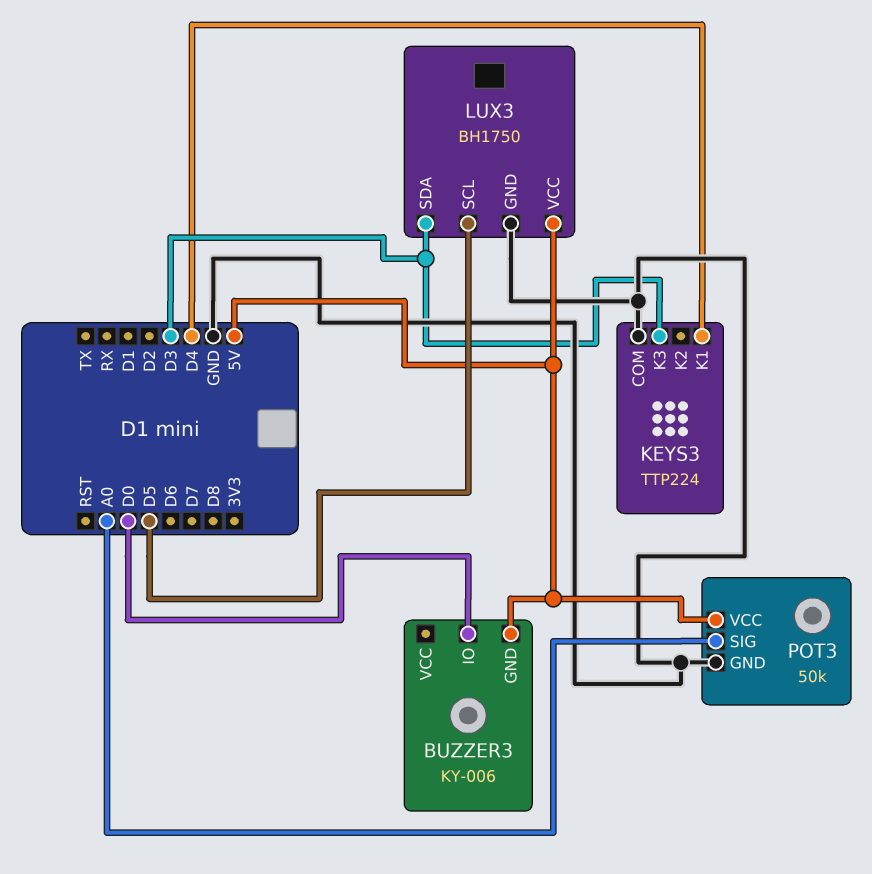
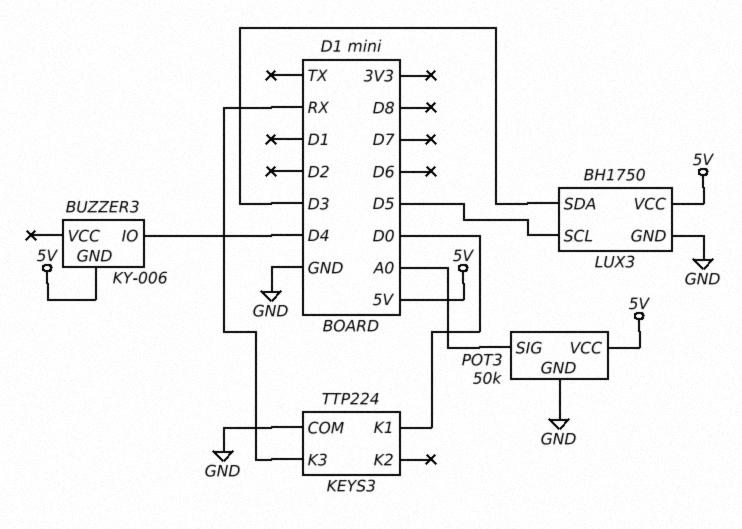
BUZZER3 pin IO: D0 -> D4
KEYS3 pin K1: D4 -> D0
KEYS3 pin K3: D3 -> RX

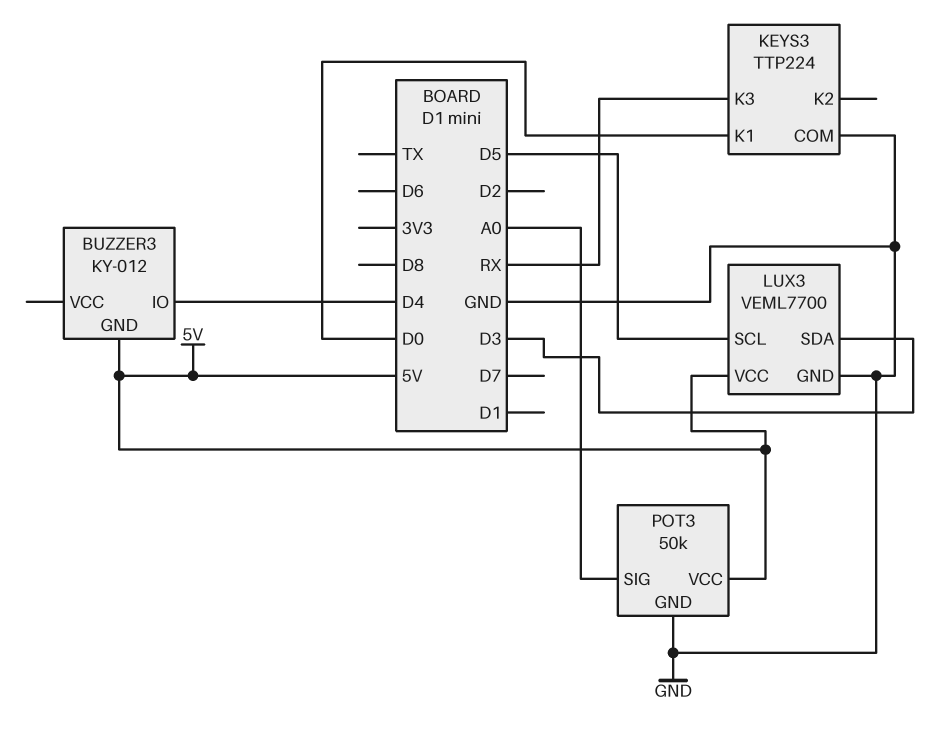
BUZZER3: KY-006 -> KY-012
LUX3: BH1750 -> VEML7700

